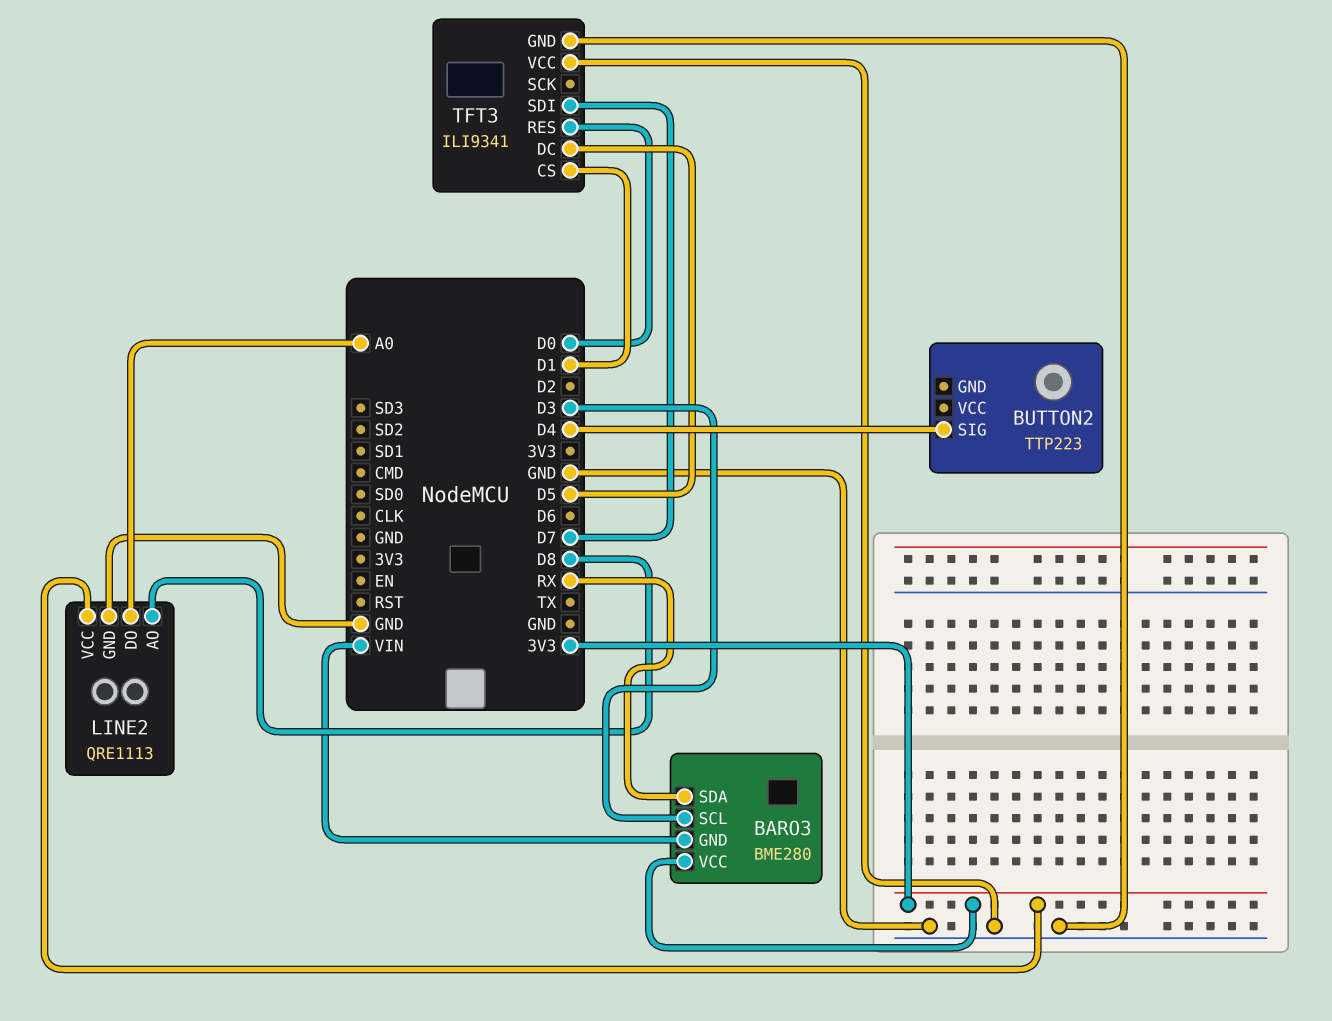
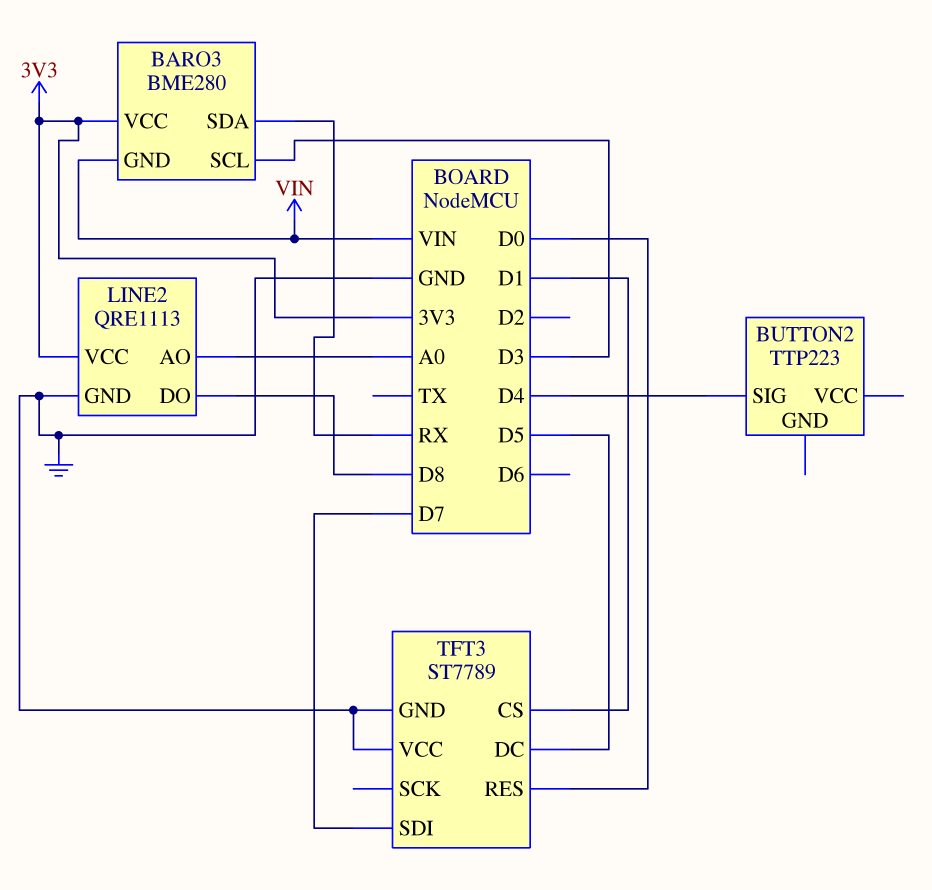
LINE2 pin AO: D8 -> A0
LINE2 pin DO: A0 -> D8
TFT3: ILI9341 -> ST7789

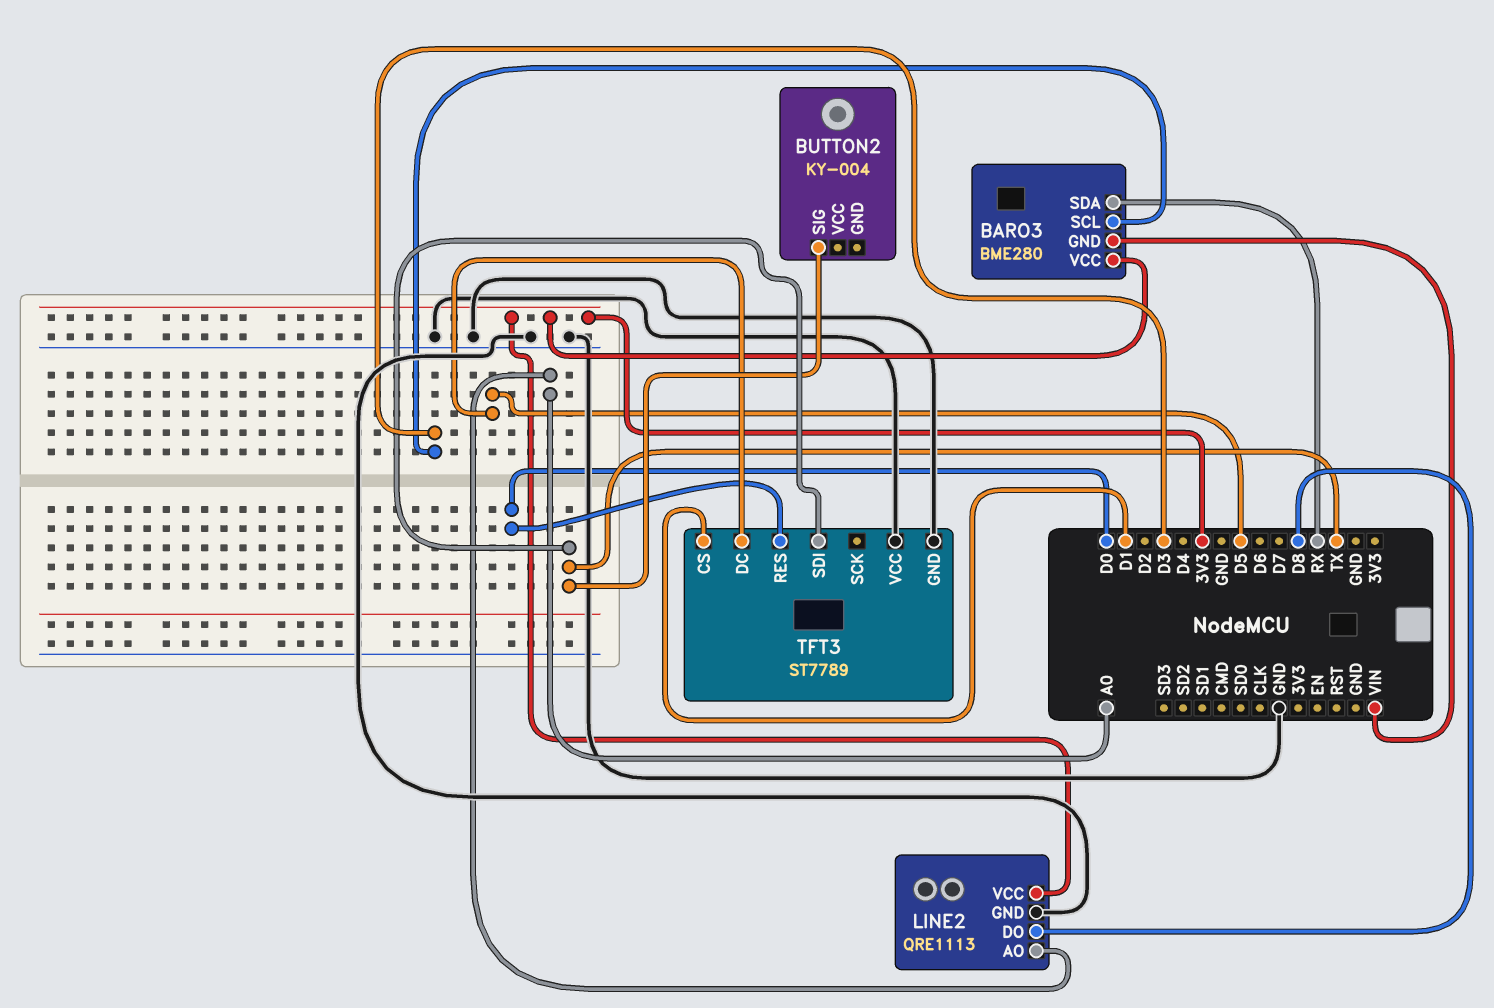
BUTTON2: TTP223 -> KY-004
BUTTON2 pin SIG: D4 -> TX
TFT3 pin SDI: D7 -> TX

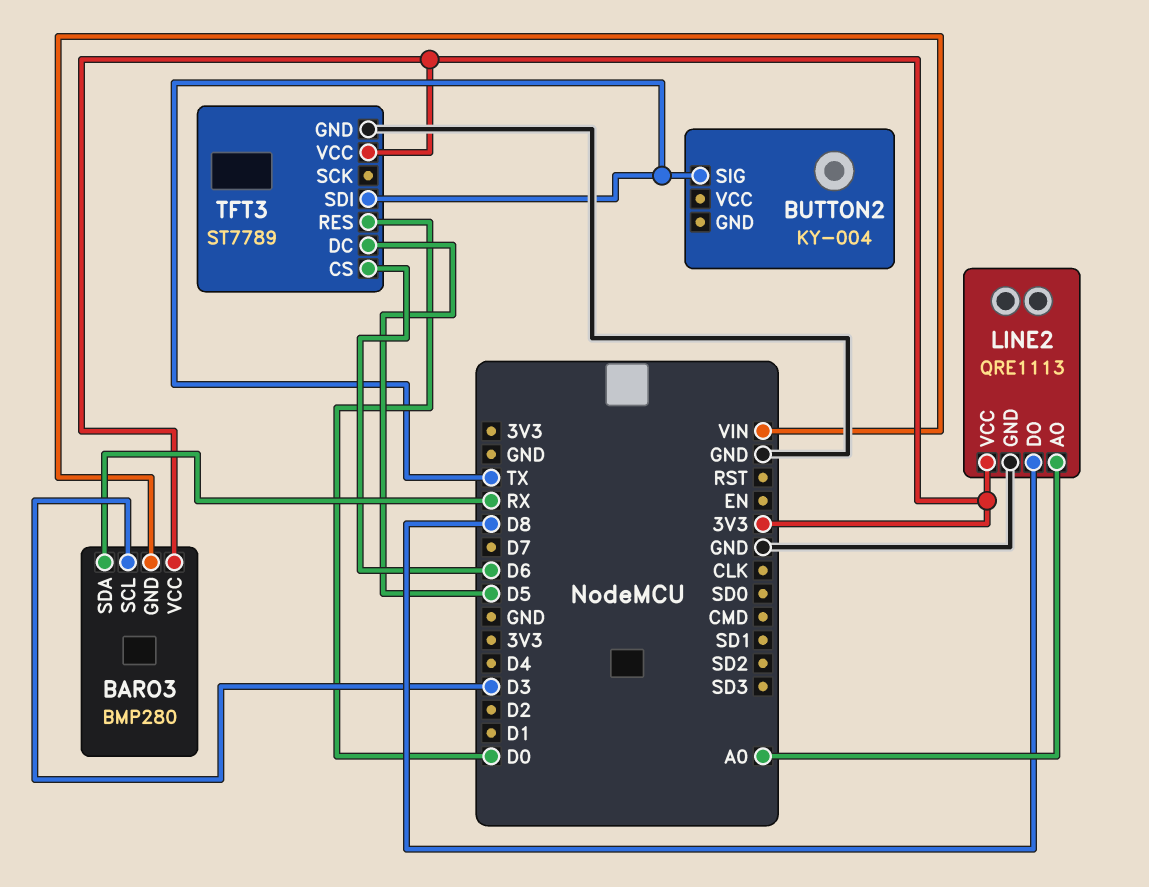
BARO3: BME280 -> BMP280
TFT3 pin CS: D1 -> D6
TFT3 pin VCC: GND -> 3V3

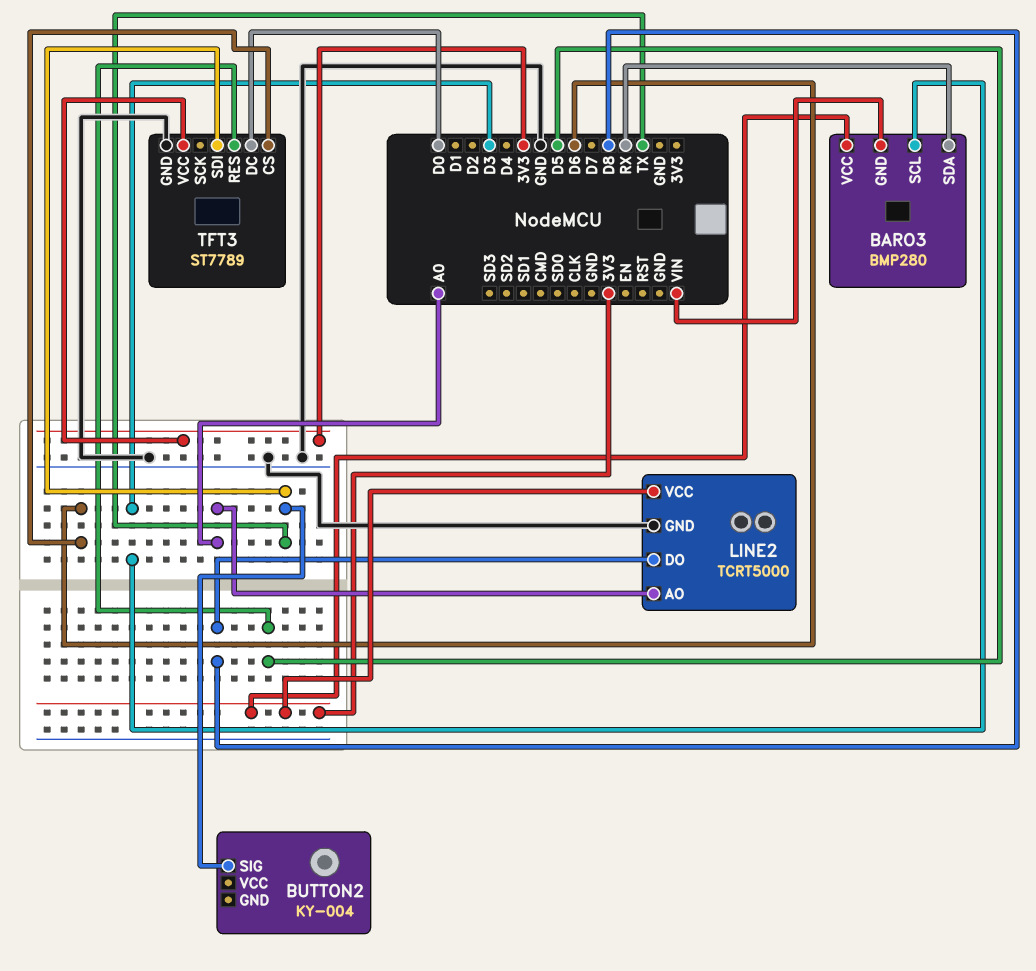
LINE2: QRE1113 -> TCRT5000
TFT3 pin DC: D5 -> D0
TFT3 pin RES: D0 -> D5

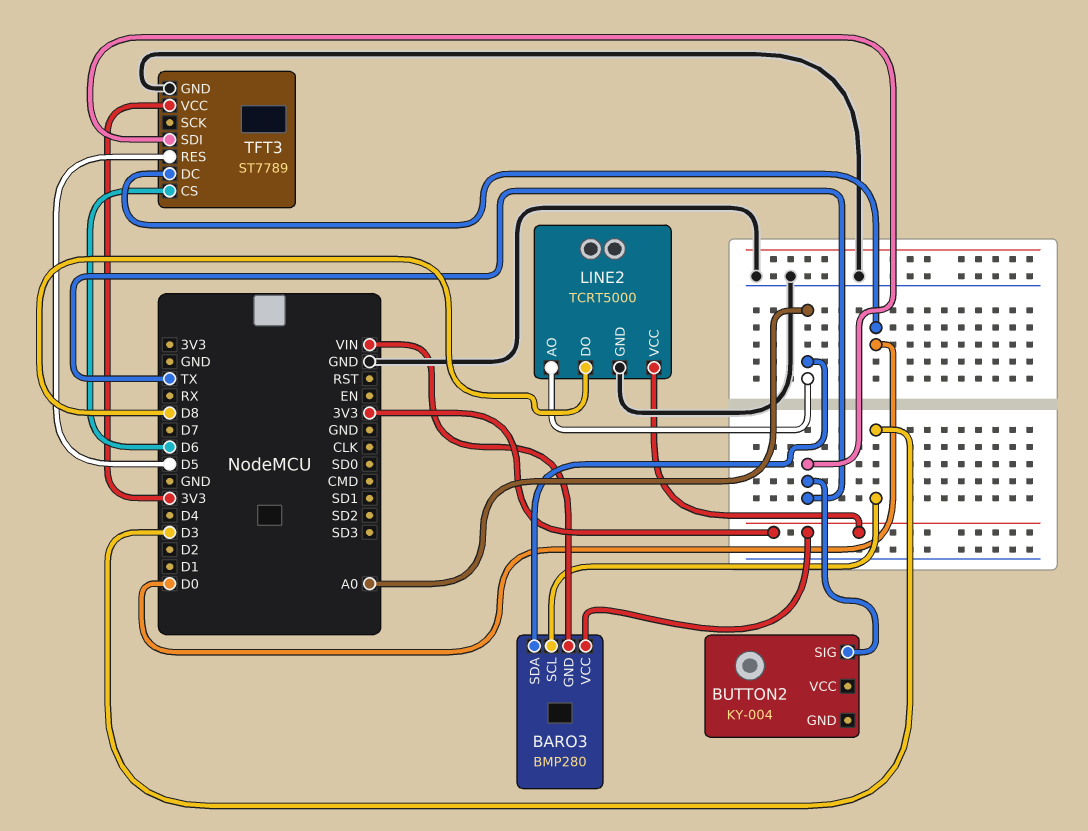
BARO3 pin SDA: RX -> A0

